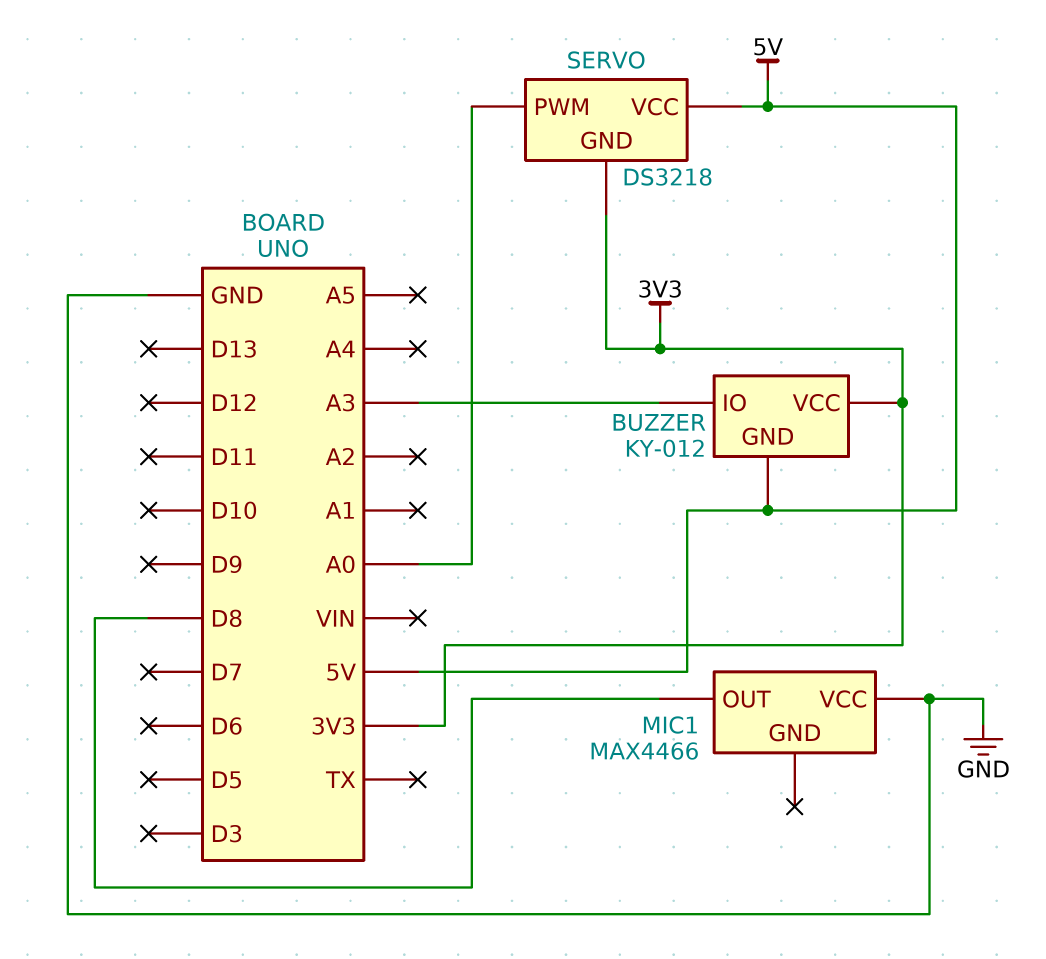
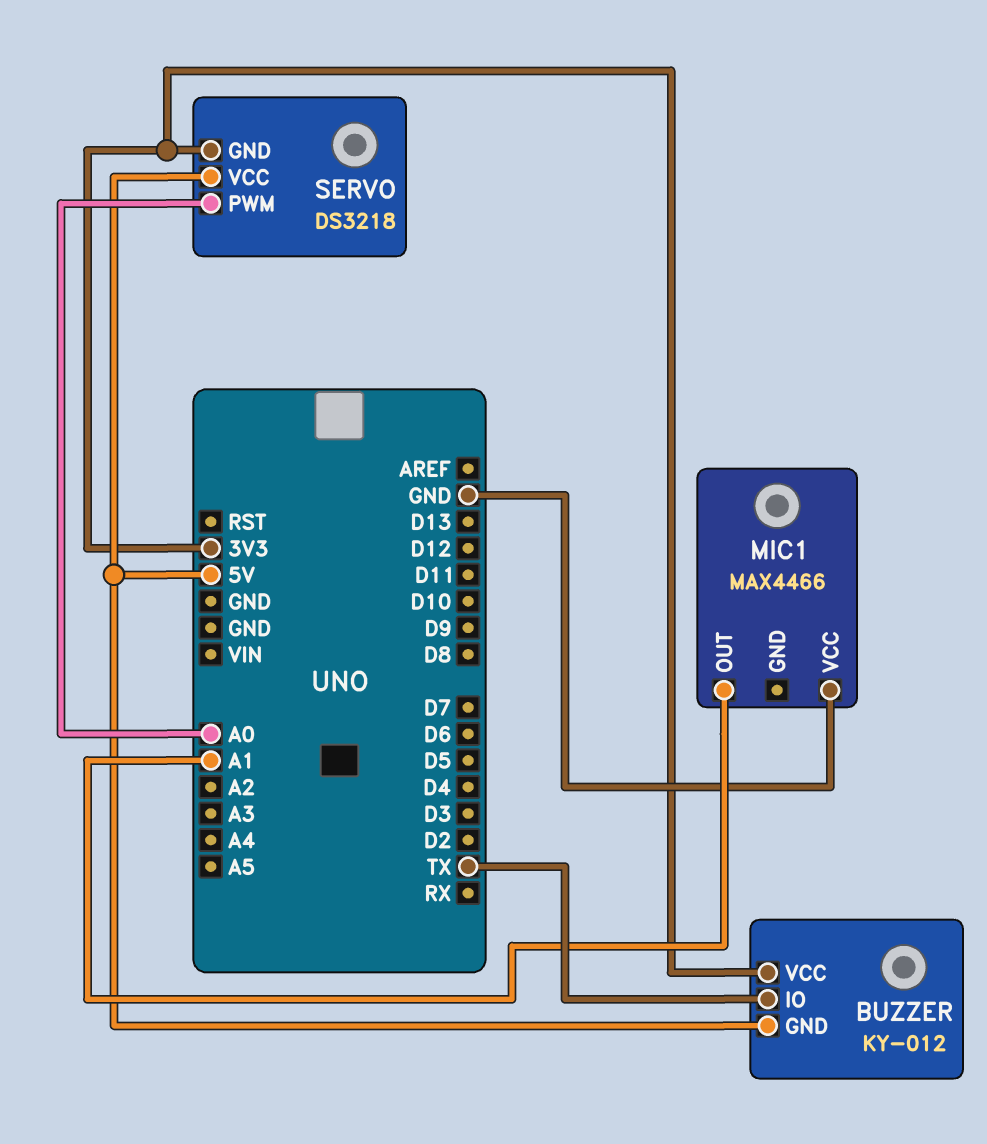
BUZZER pin IO: A3 -> TX
MIC1 pin OUT: D8 -> A1

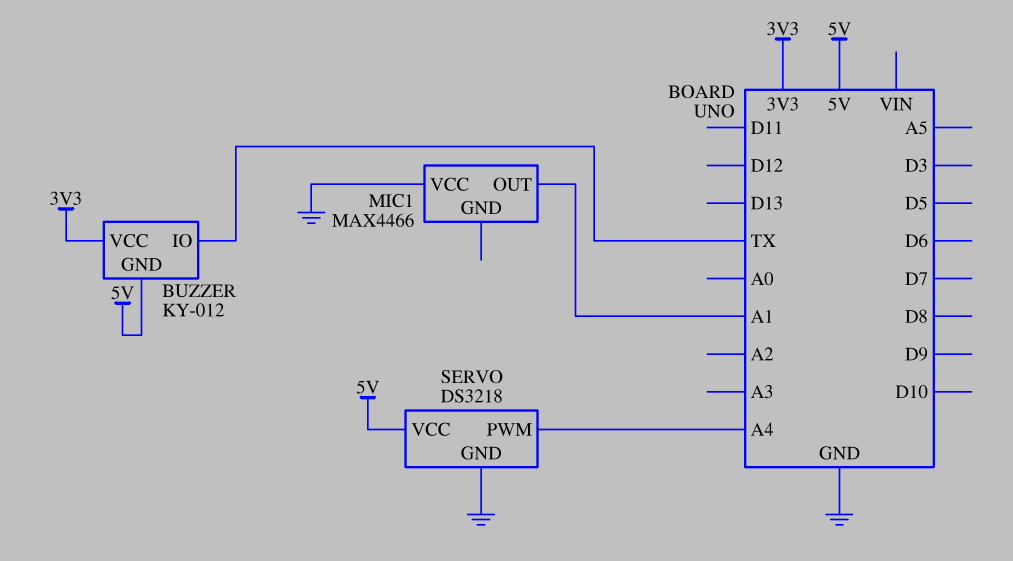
SERVO pin GND: 3V3 -> GND
SERVO pin PWM: A0 -> A4

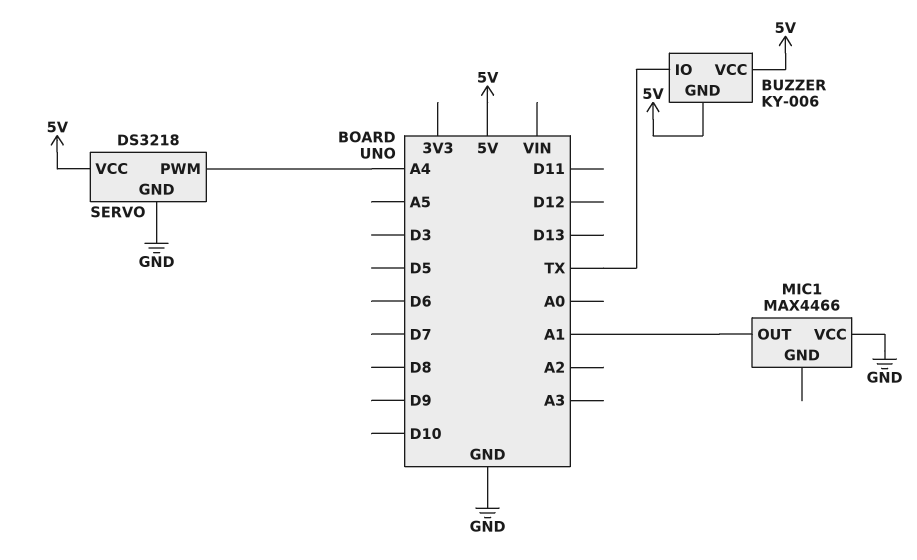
BUZZER: KY-012 -> KY-006
BUZZER pin VCC: 3V3 -> 5V

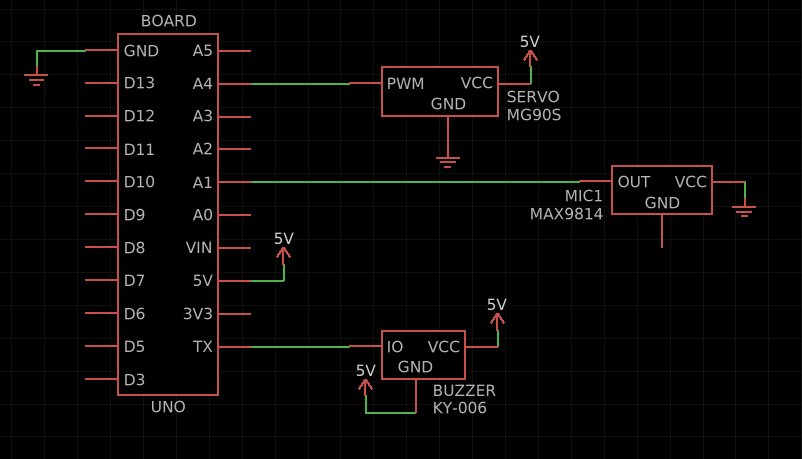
MIC1: MAX4466 -> MAX9814
SERVO: DS3218 -> MG90S

